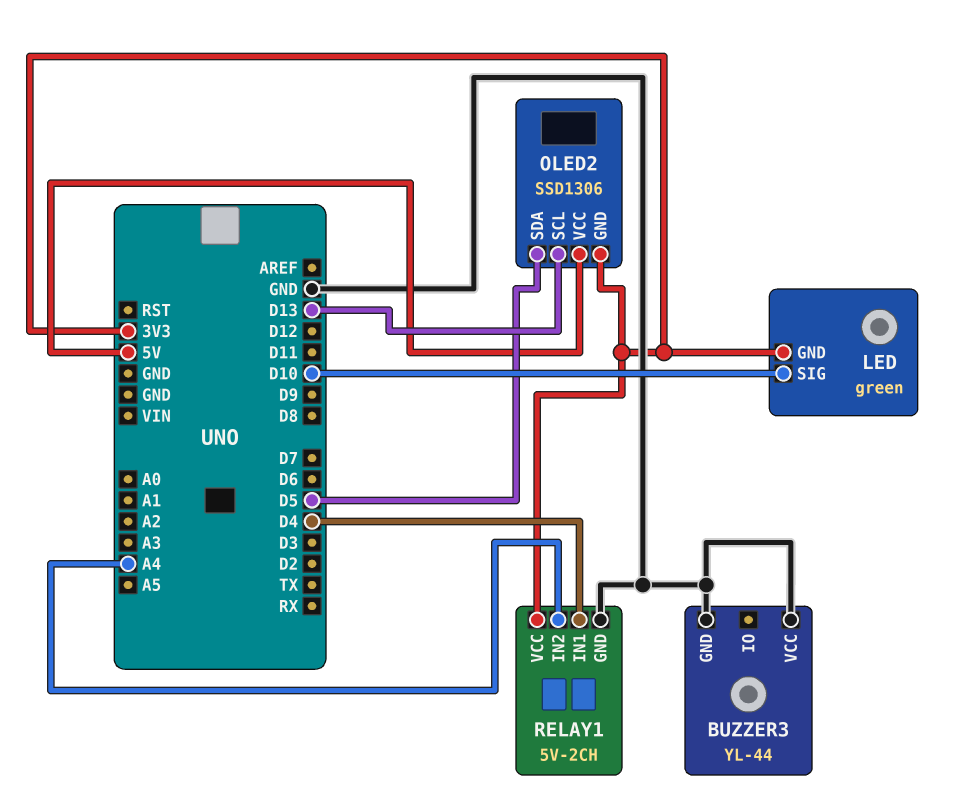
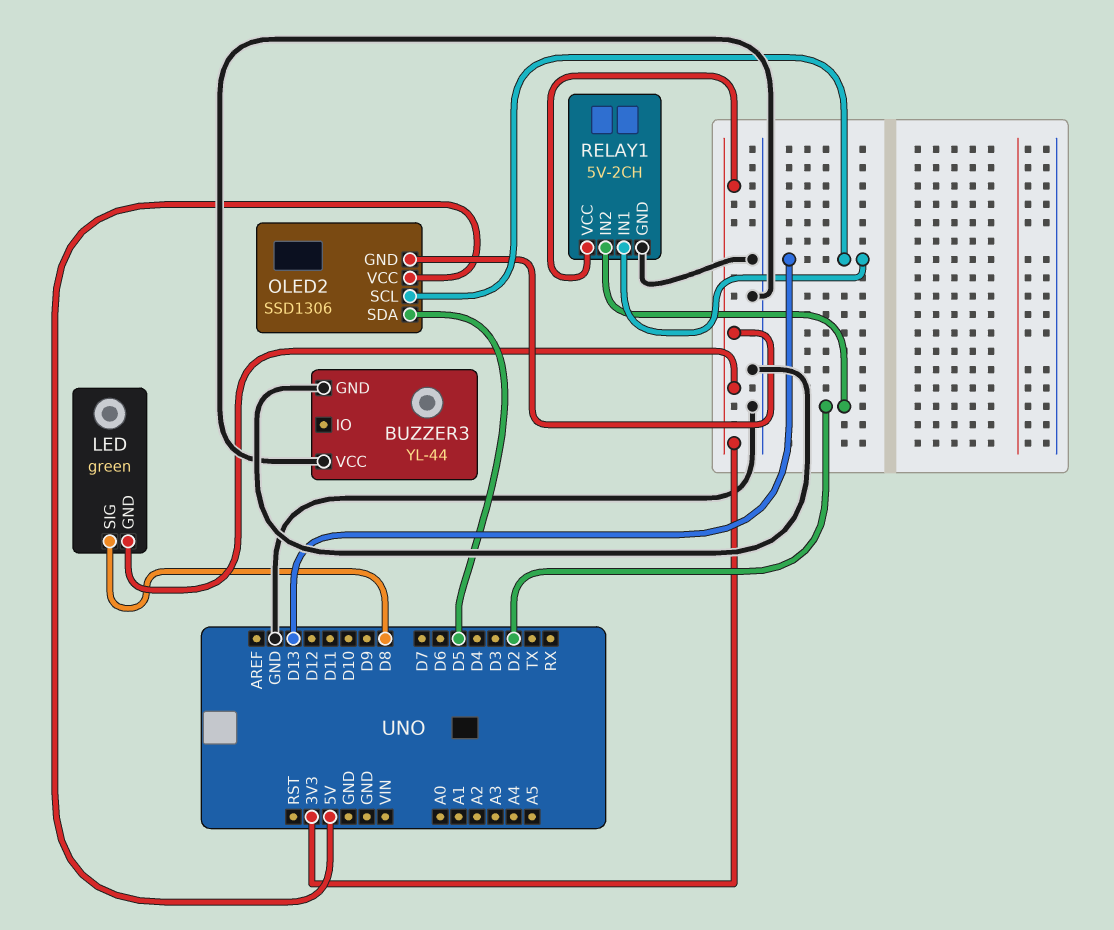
LED pin SIG: D10 -> D8
RELAY1 pin IN1: D4 -> D13
RELAY1 pin IN2: A4 -> D2

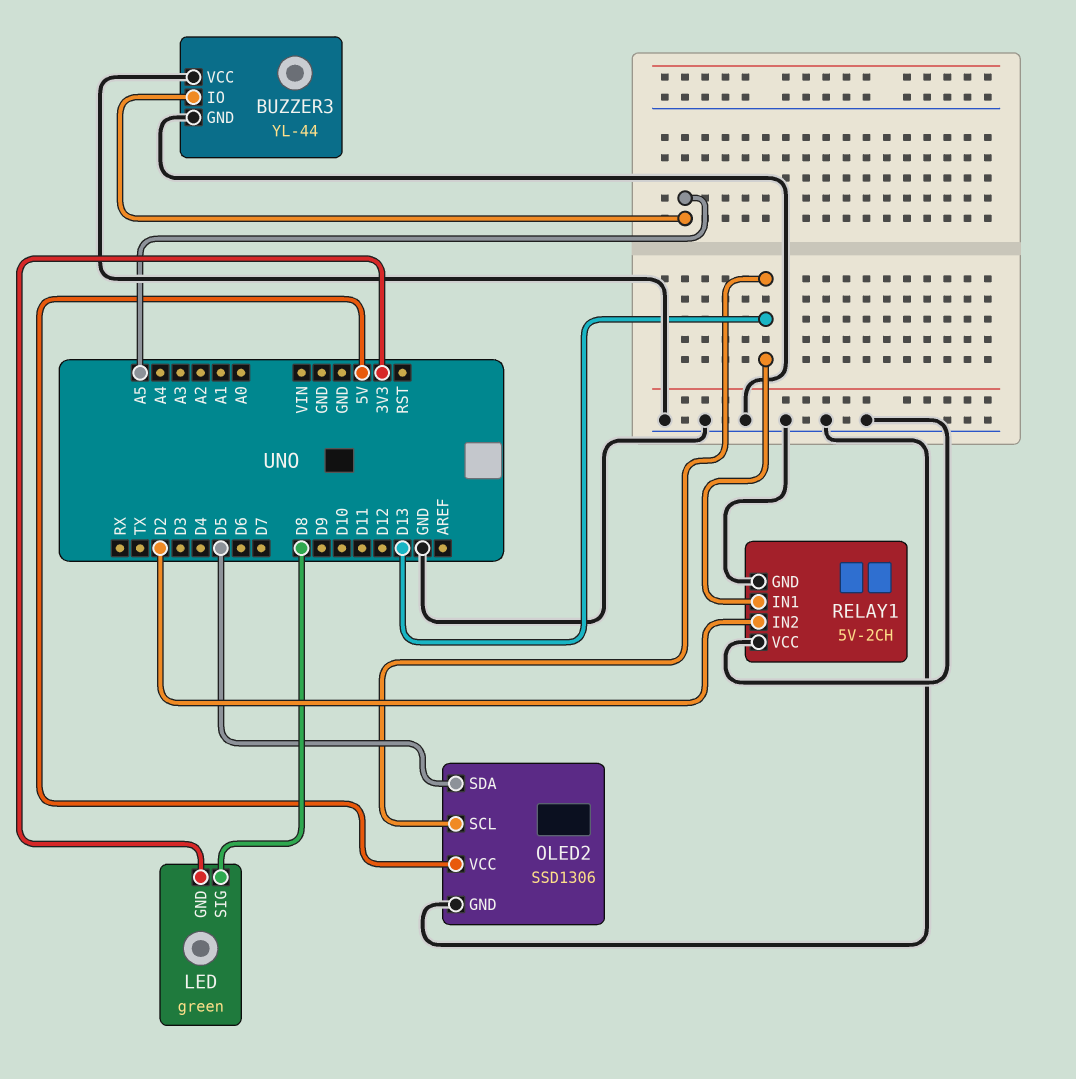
BUZZER3 pin IO: none -> A5
OLED2 pin GND: 3V3 -> GND
RELAY1 pin VCC: 3V3 -> GND

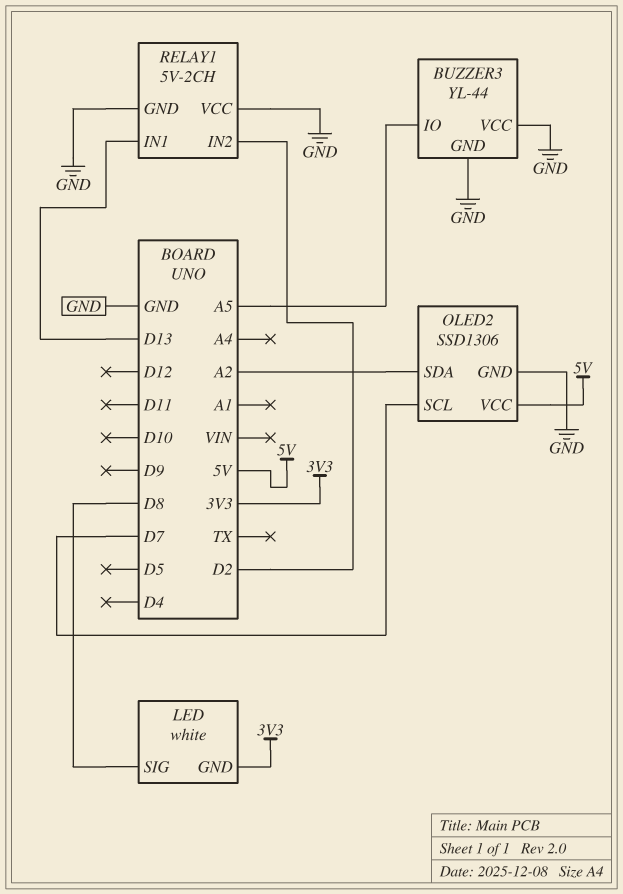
LED: green -> white
OLED2 pin SCL: D13 -> D7
OLED2 pin SDA: D5 -> A2

